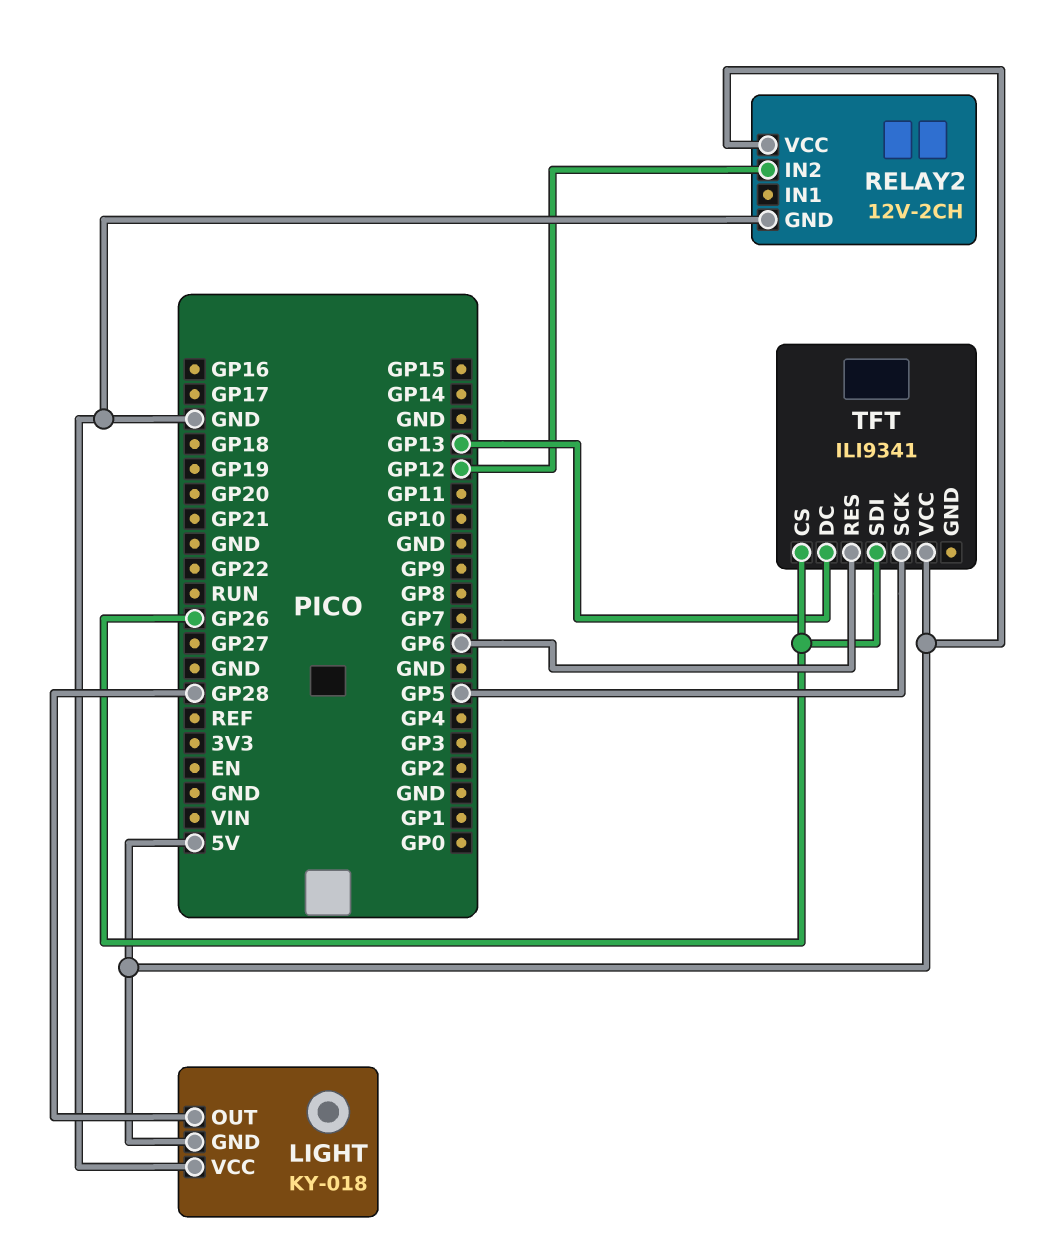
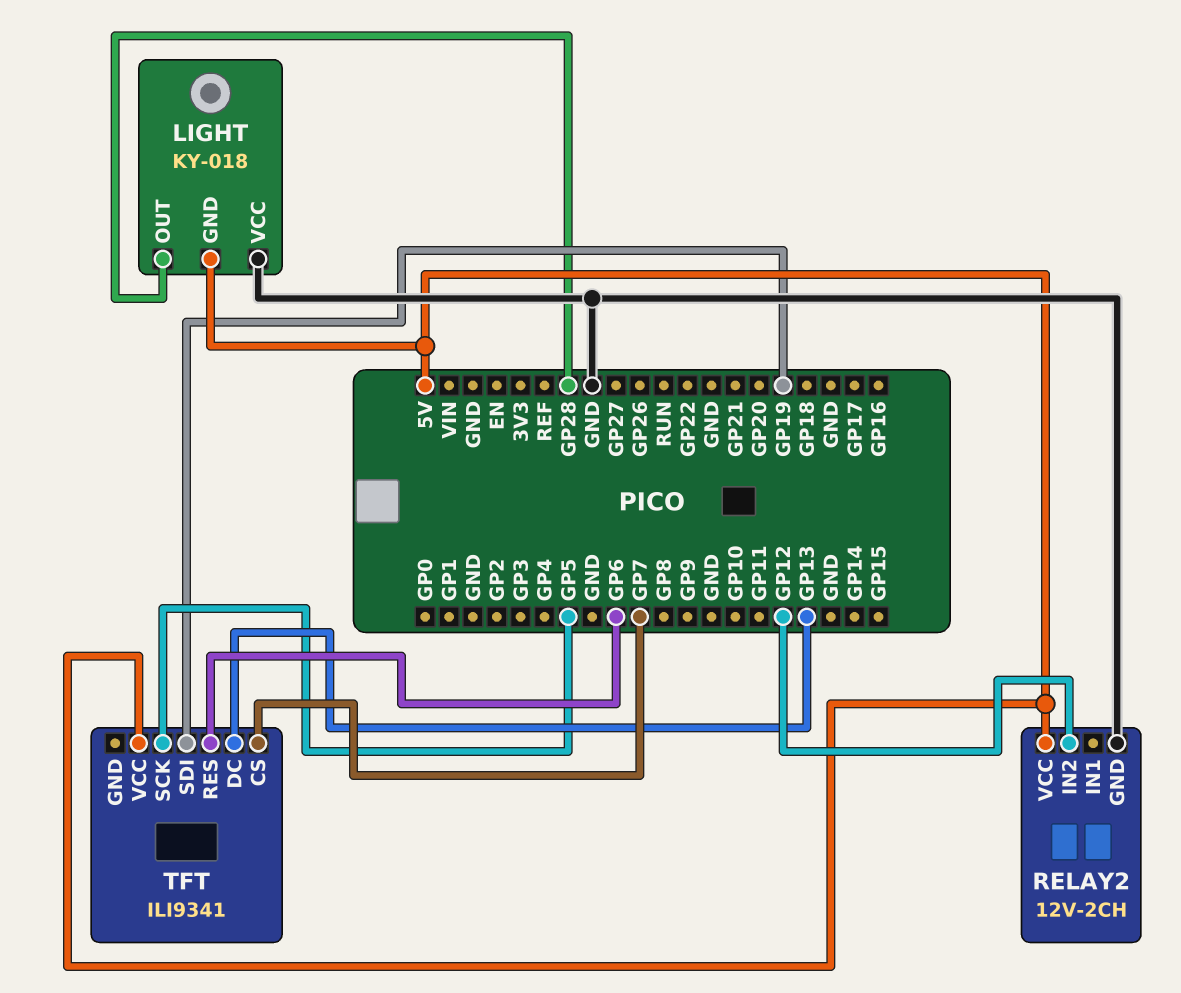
TFT pin CS: GP26 -> GP7
TFT pin SDI: GP26 -> GP19

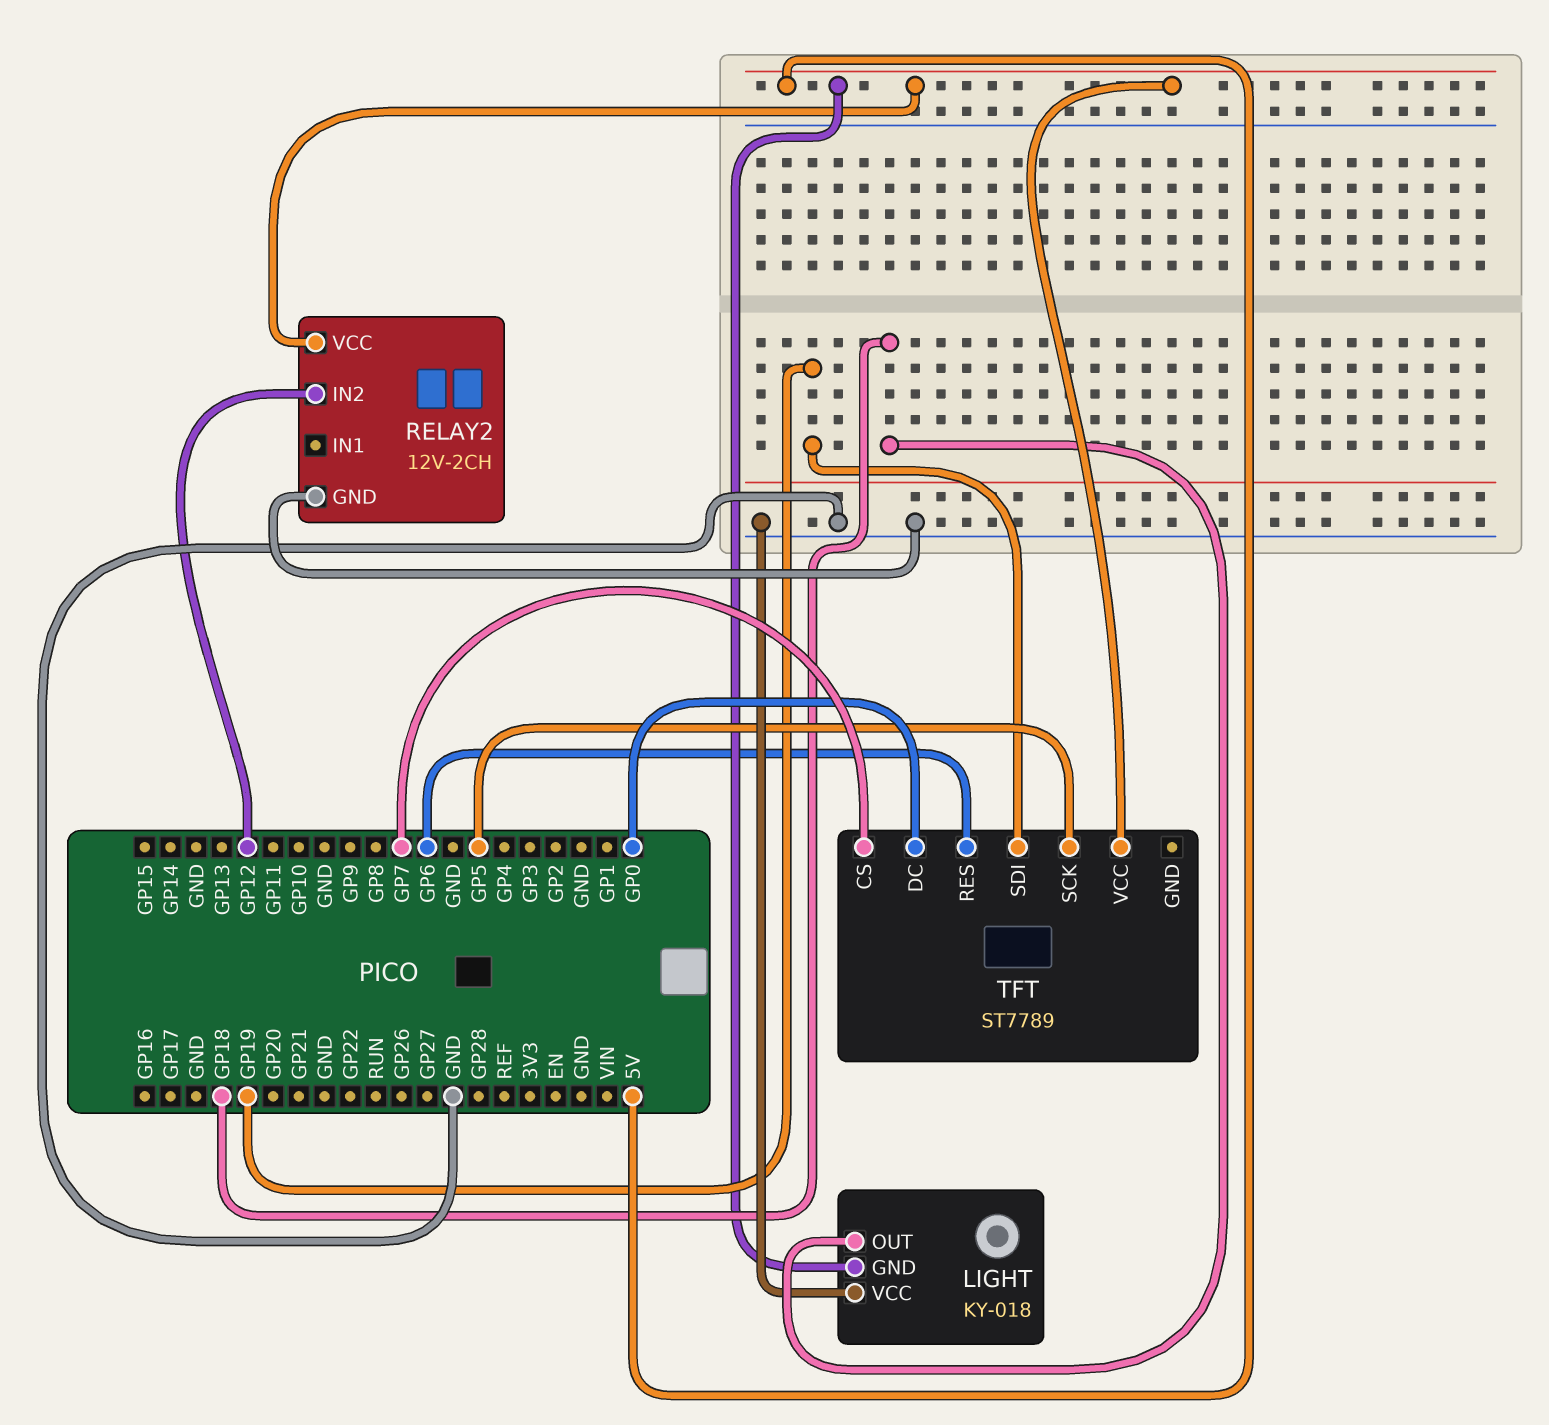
LIGHT pin OUT: GP28 -> GP18
TFT: ILI9341 -> ST7789
TFT pin DC: GP13 -> GP0

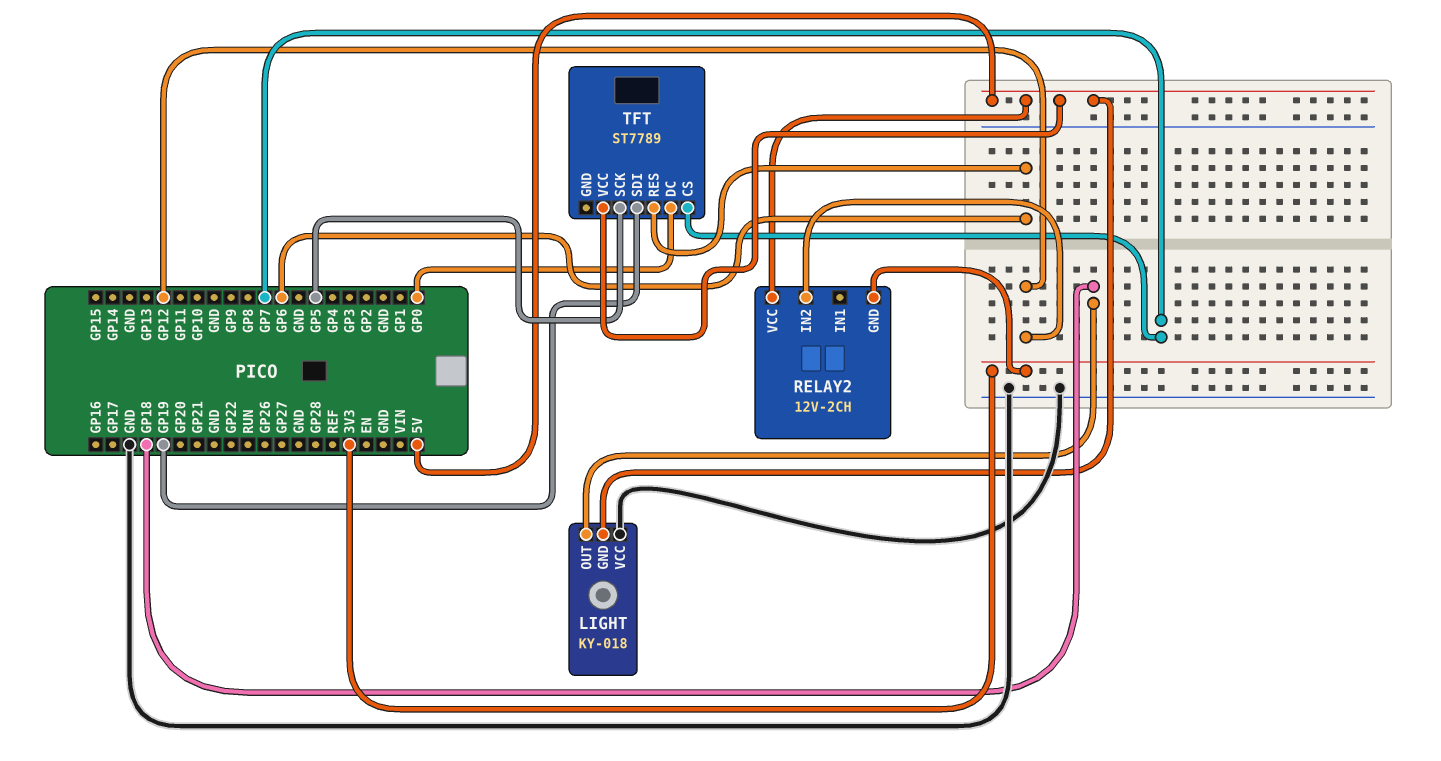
RELAY2 pin GND: GND -> 3V3

